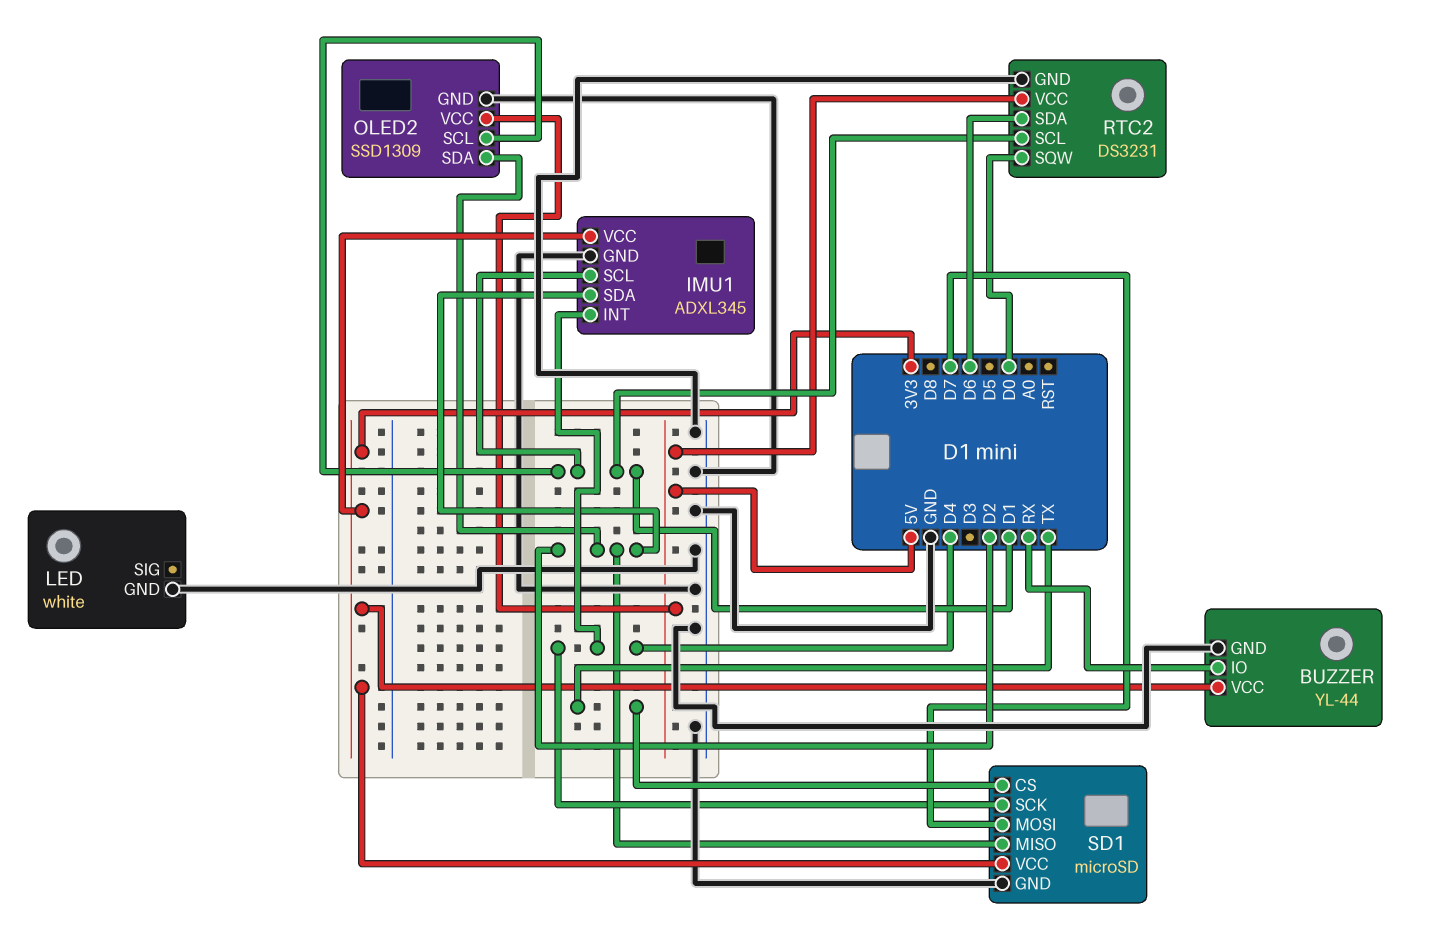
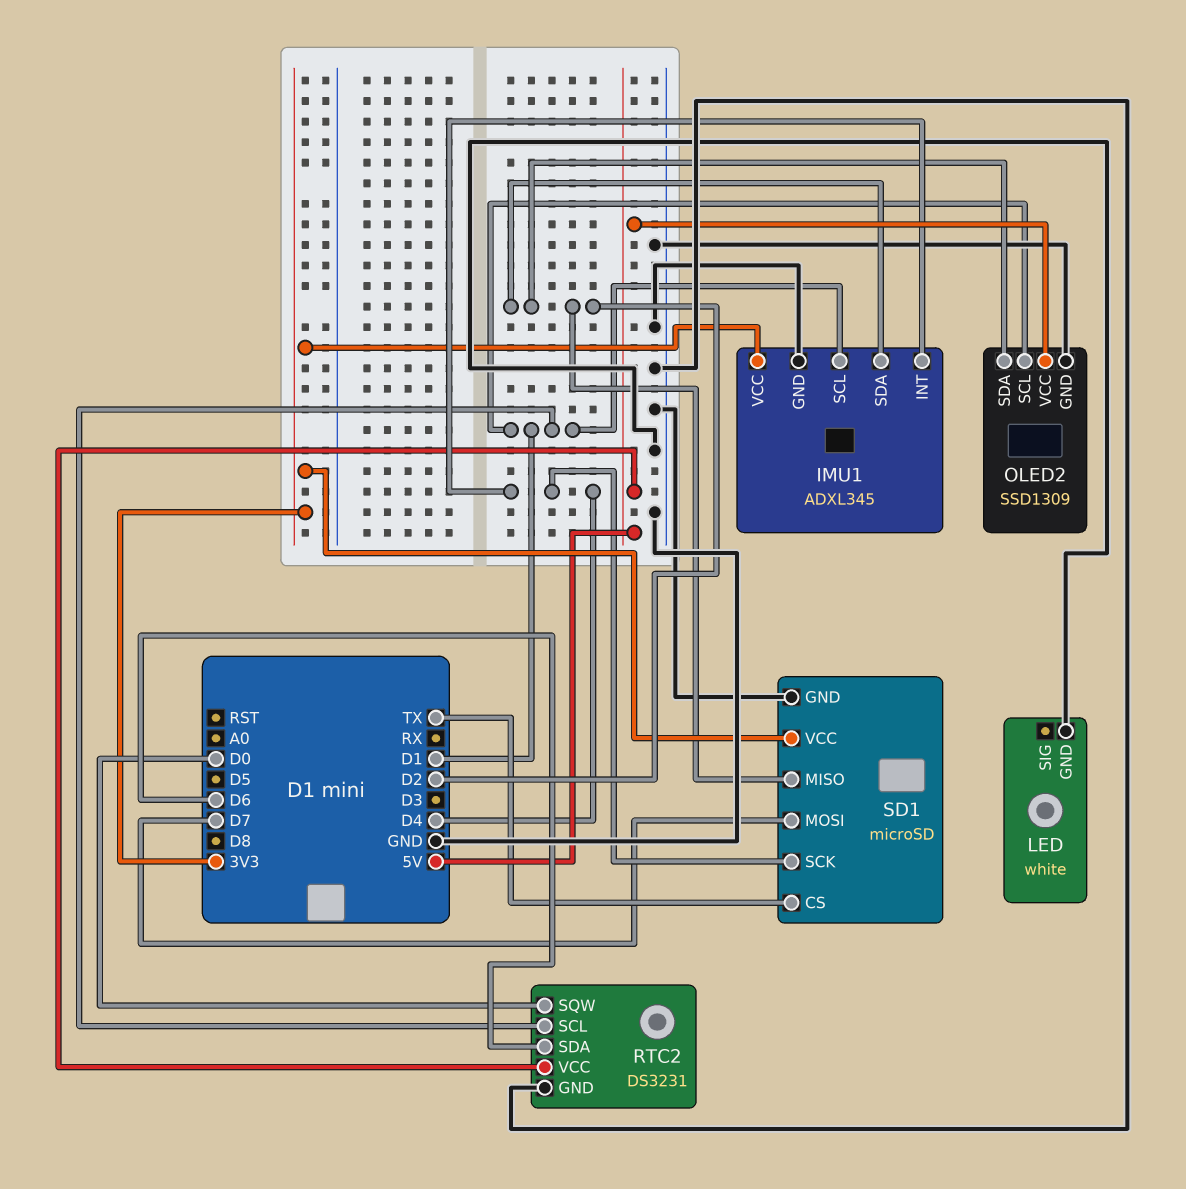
BUZZER: YL-44 -> none
BUZZER pin GND: GND -> none
BUZZER pin IO: RX -> none
BUZZER pin VCC: 3V3 -> none

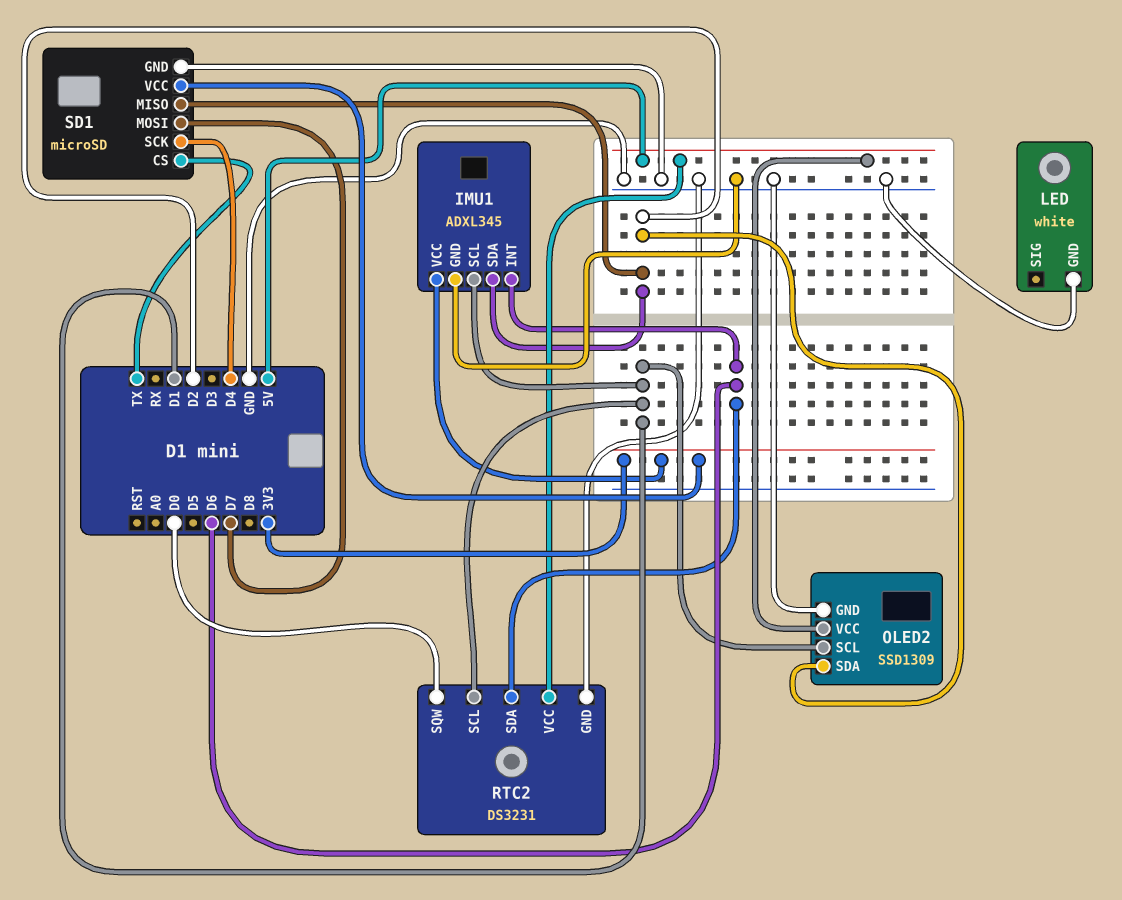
IMU1 pin INT: D4 -> D6

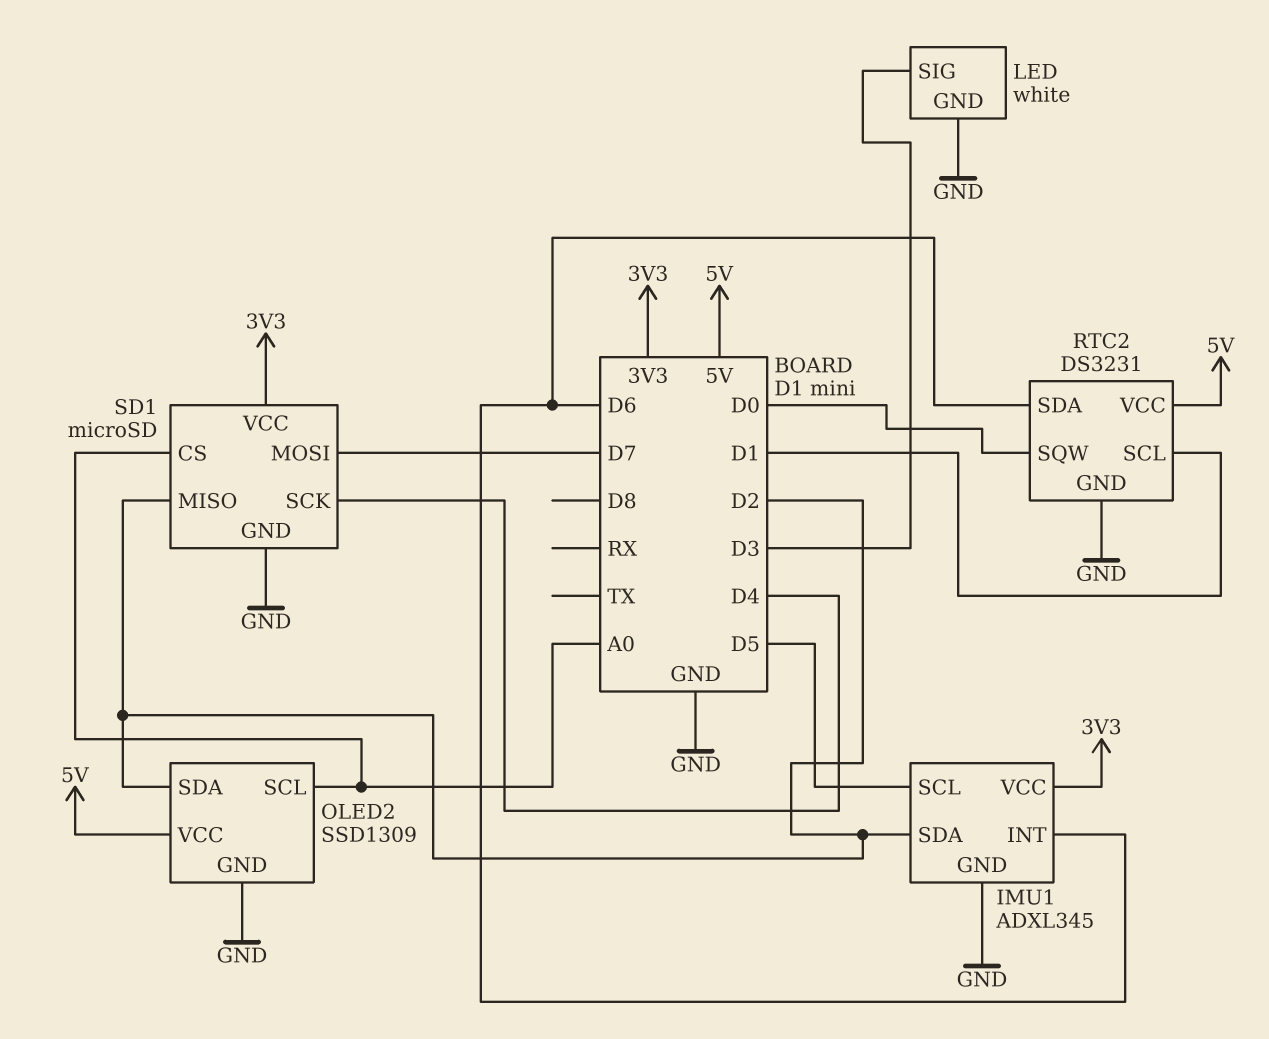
IMU1 pin SCL: D1 -> D5
LED pin SIG: none -> D3
OLED2 pin SCL: D1 -> A0
SD1 pin CS: TX -> A0

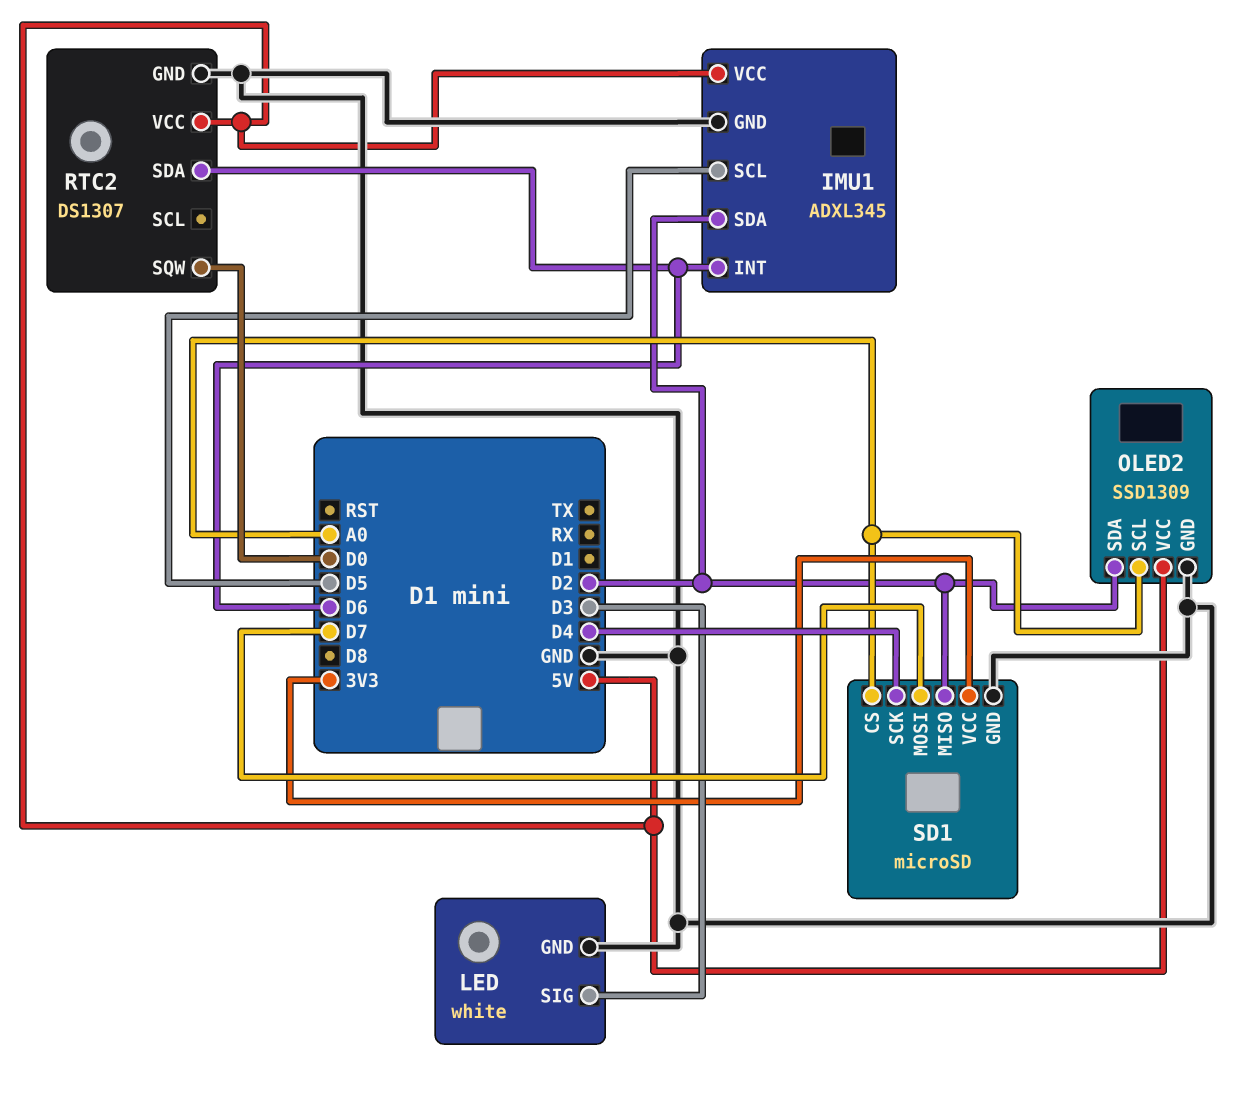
IMU1 pin VCC: 3V3 -> 5V
RTC2: DS3231 -> DS1307
RTC2 pin SCL: D1 -> none

